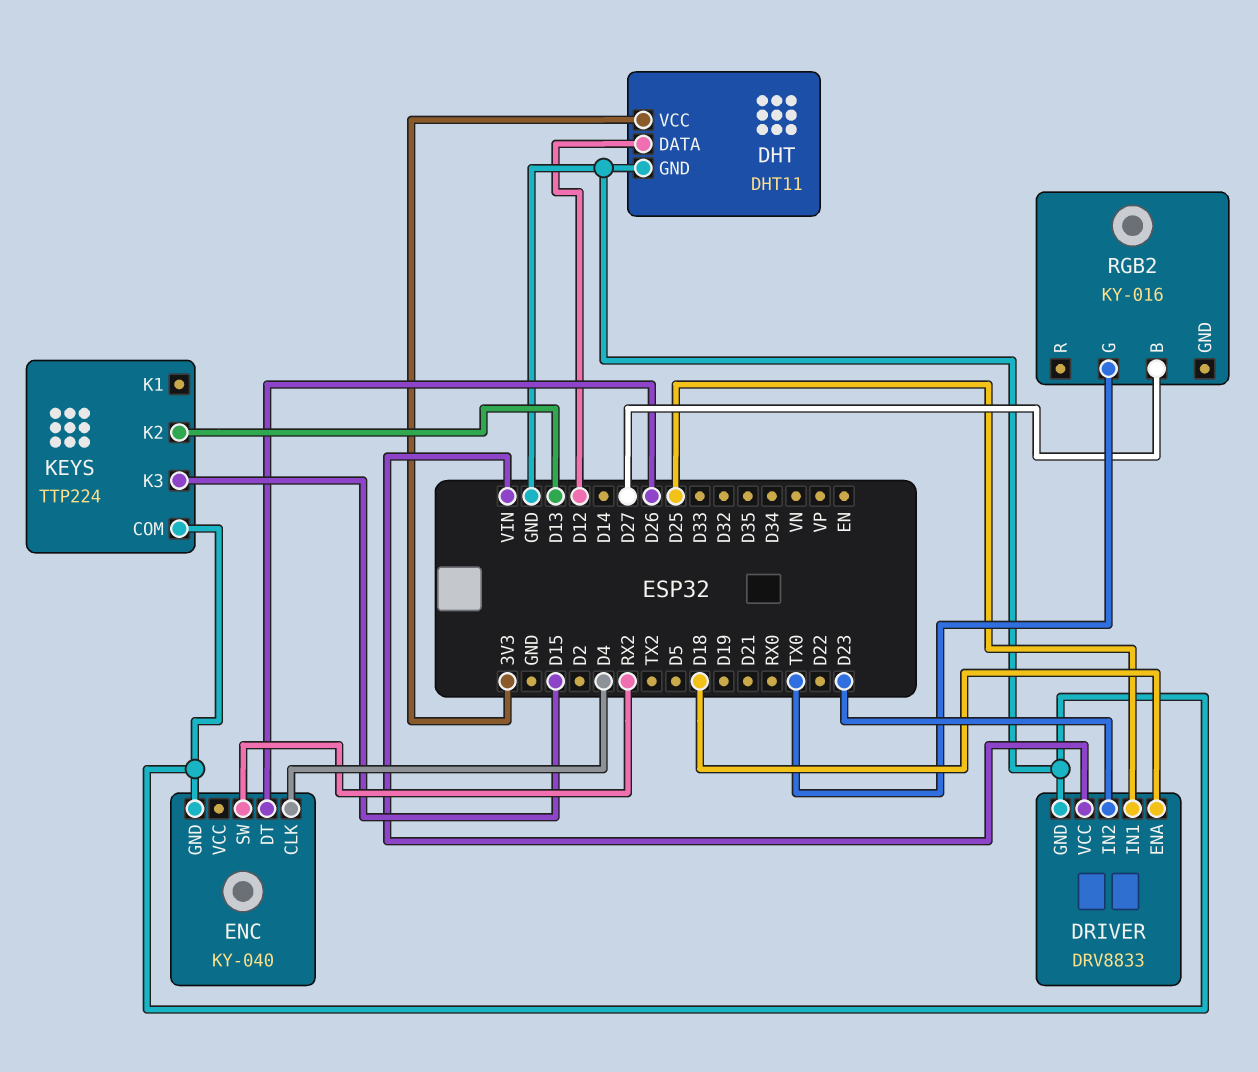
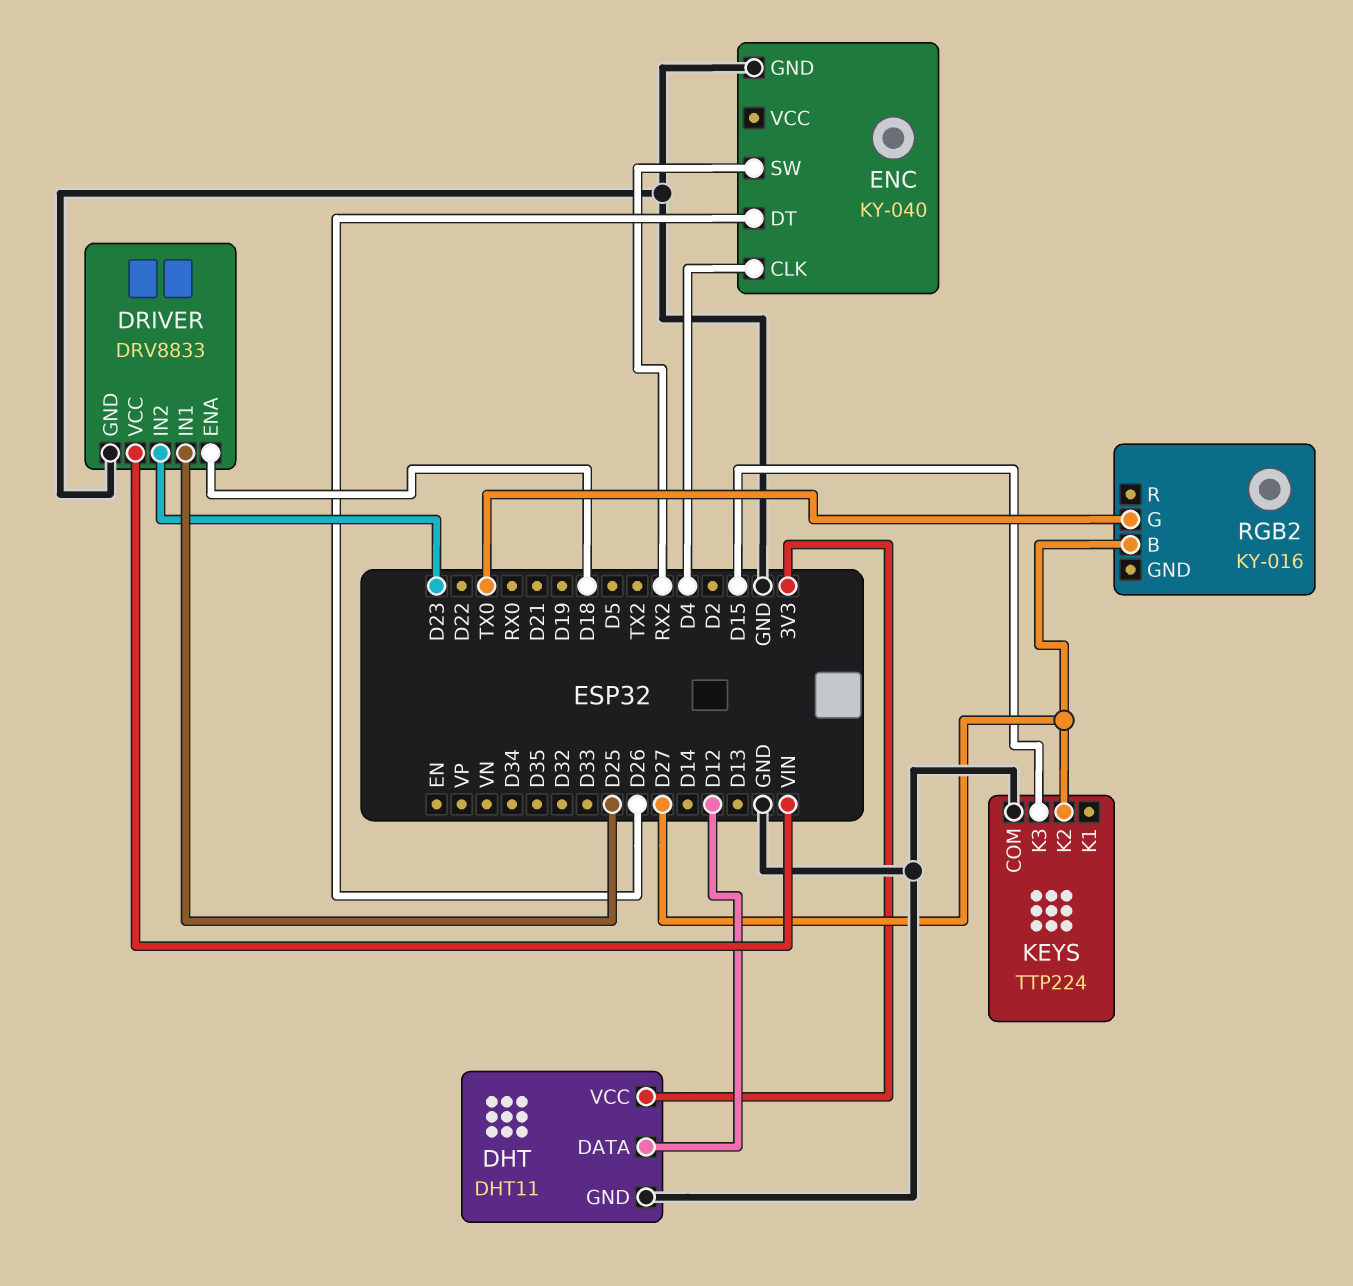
KEYS pin K2: D13 -> D27

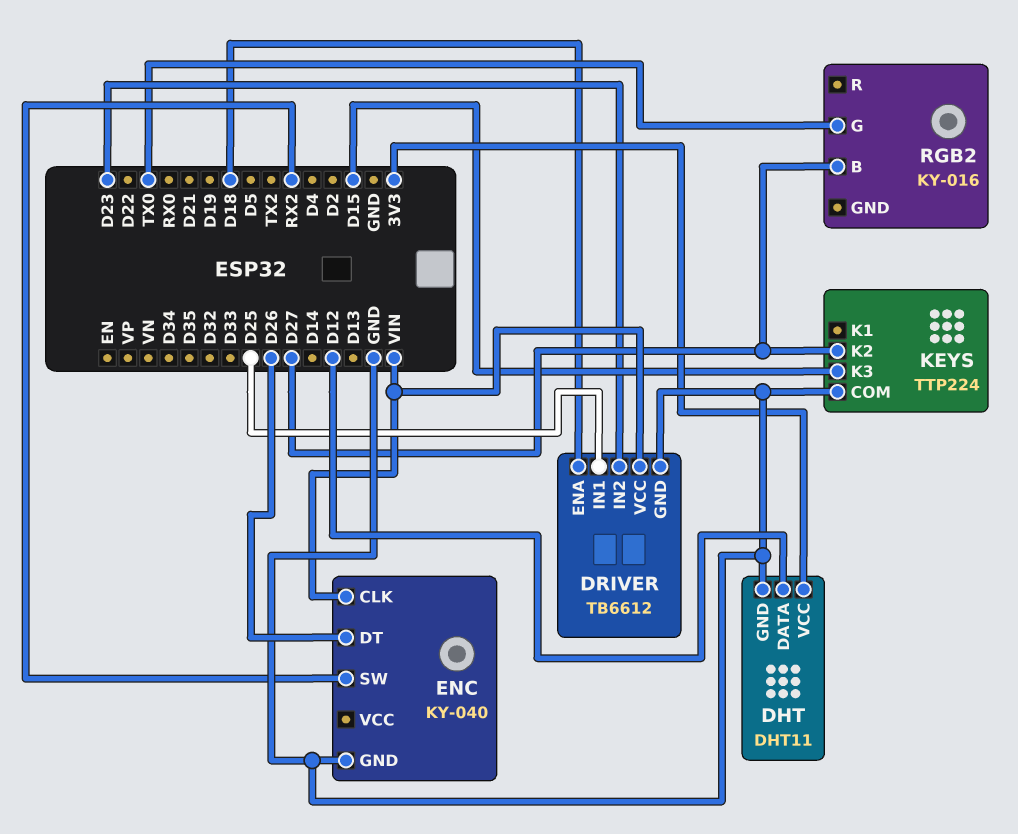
DRIVER: DRV8833 -> TB6612
ENC pin CLK: D4 -> VIN

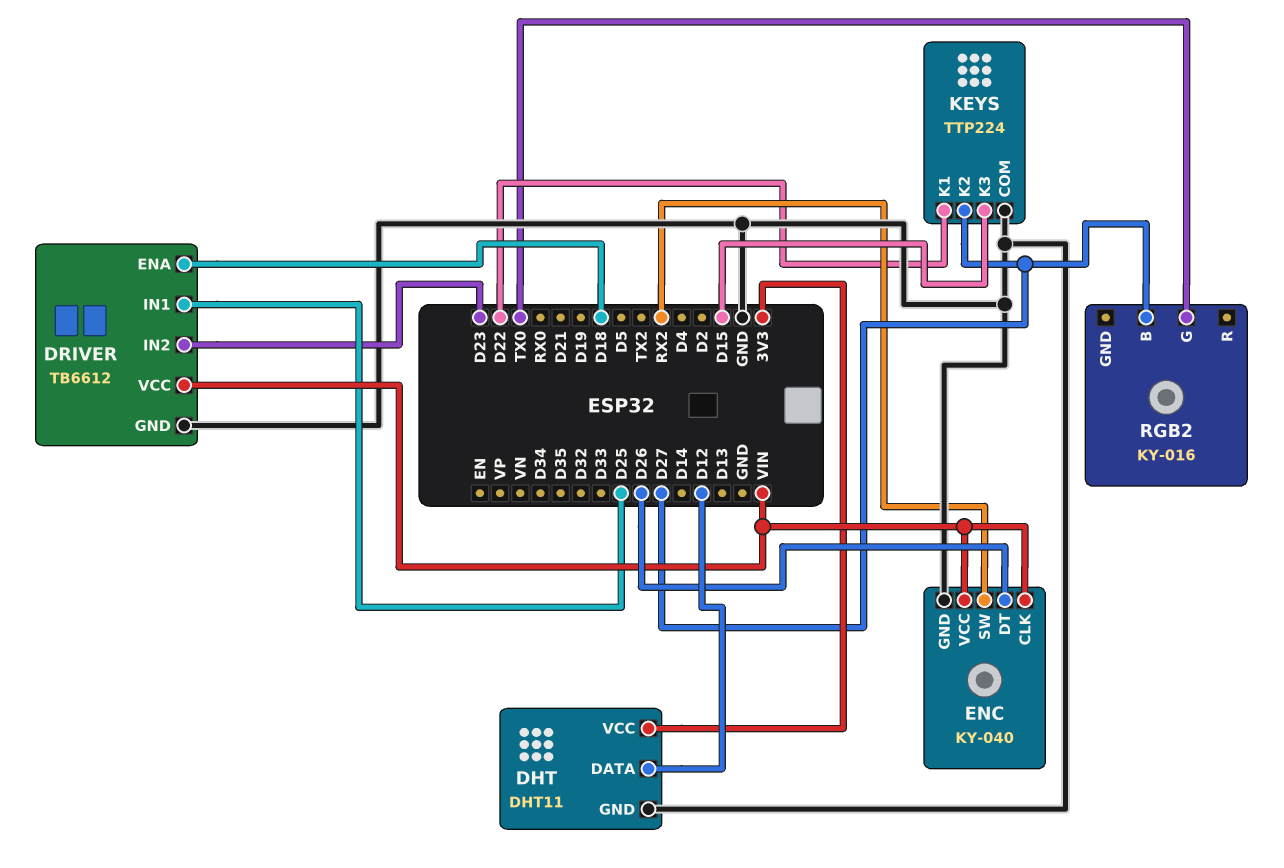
ENC pin VCC: none -> VIN
KEYS pin K1: none -> D22

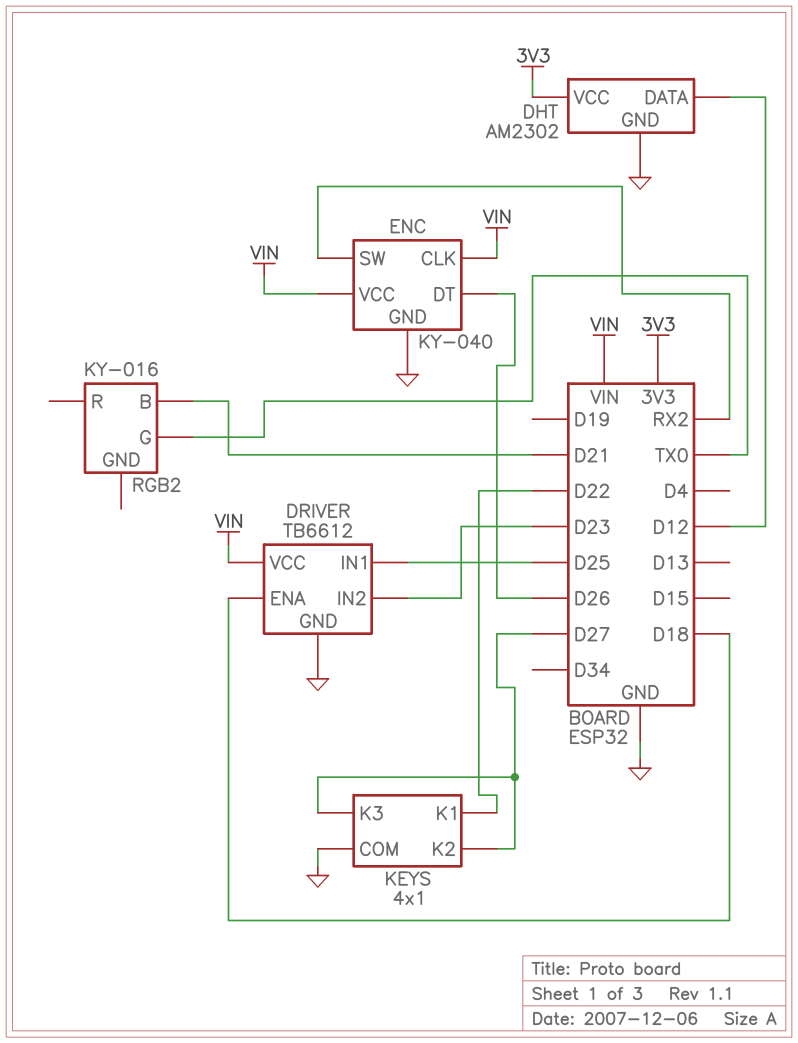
DHT: DHT11 -> AM2302
KEYS: TTP224 -> 4x1
KEYS pin K3: D15 -> D27
RGB2 pin B: D27 -> D21

